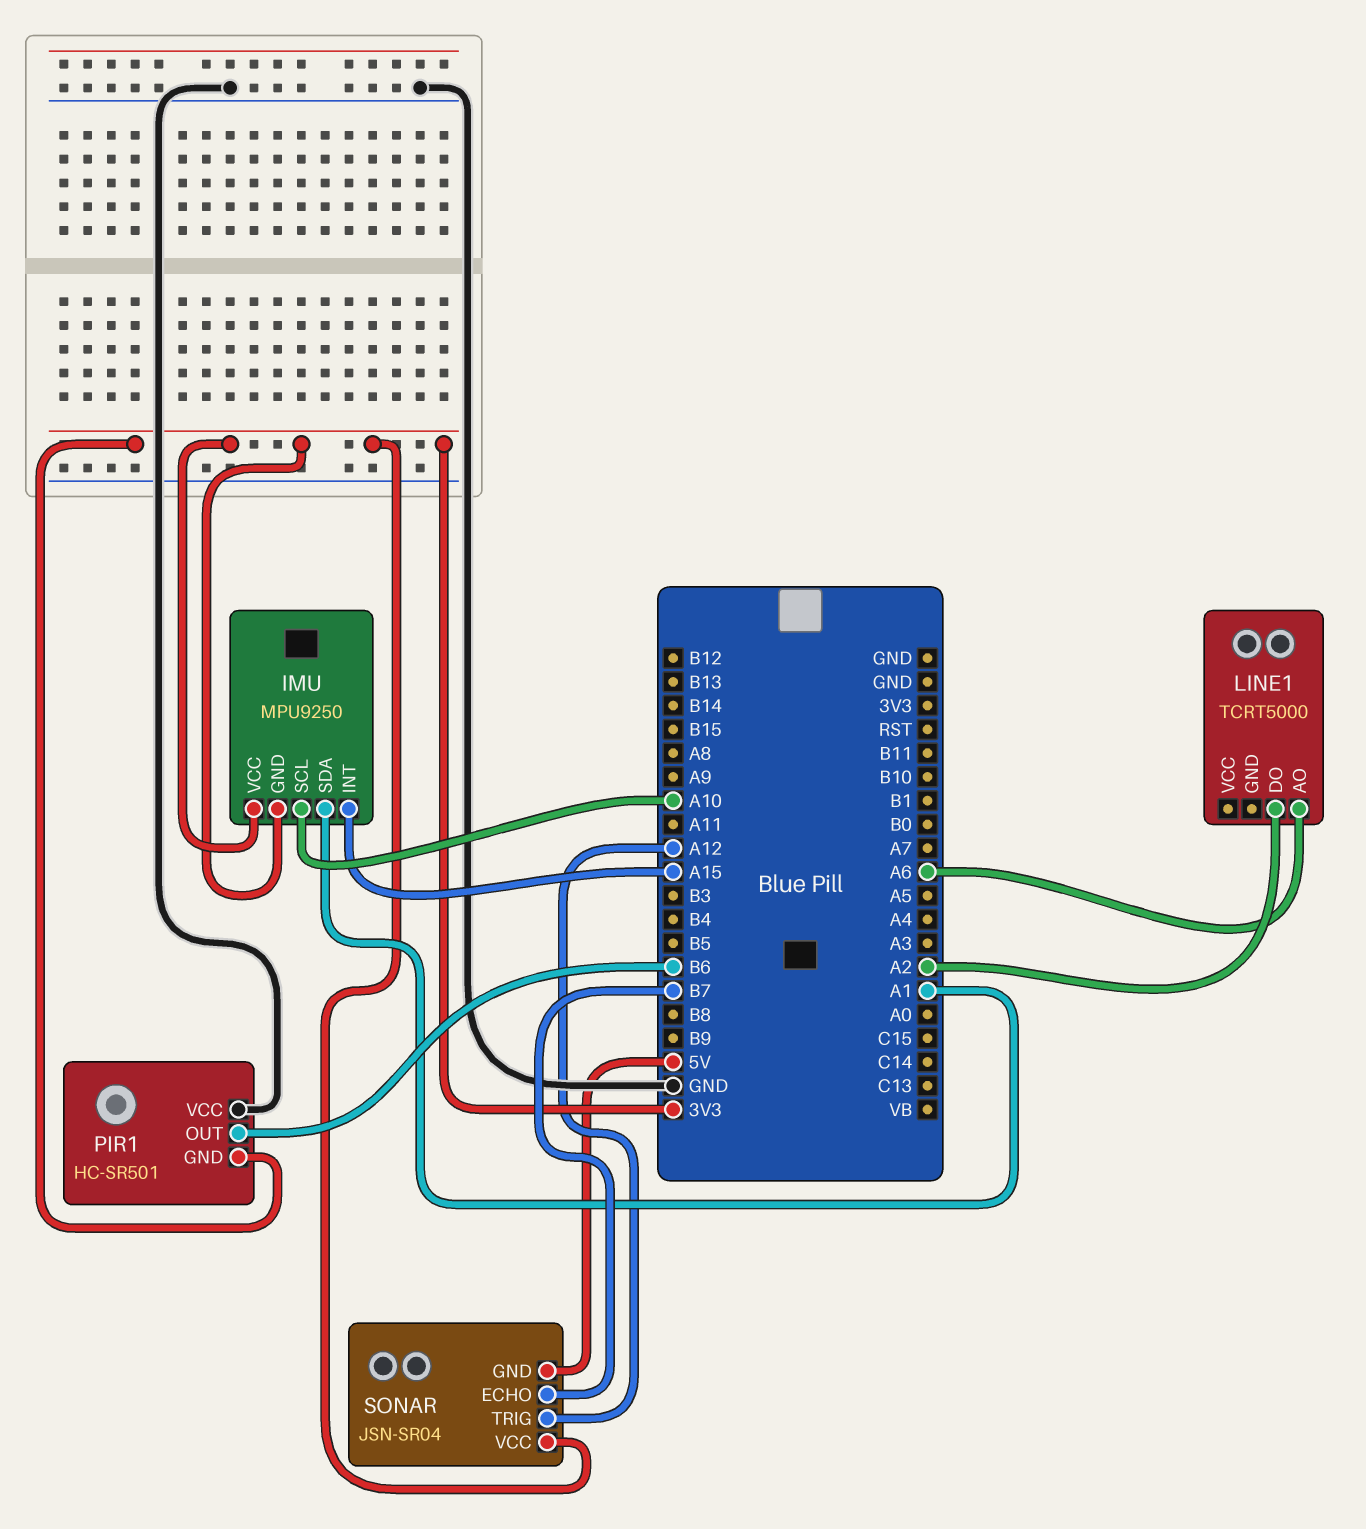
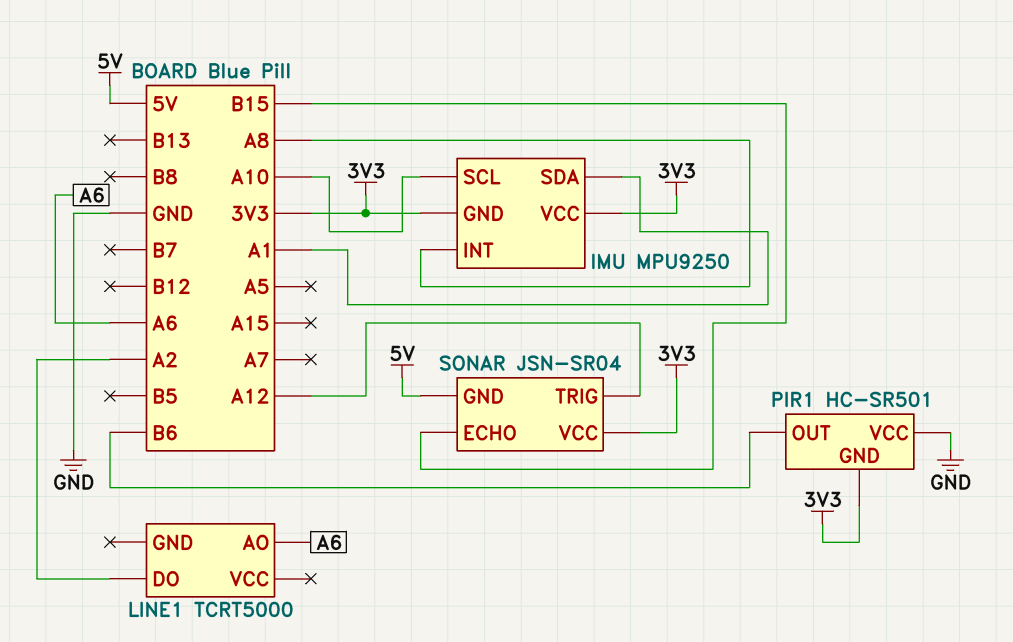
IMU pin INT: A15 -> A8
SONAR pin ECHO: B7 -> B15

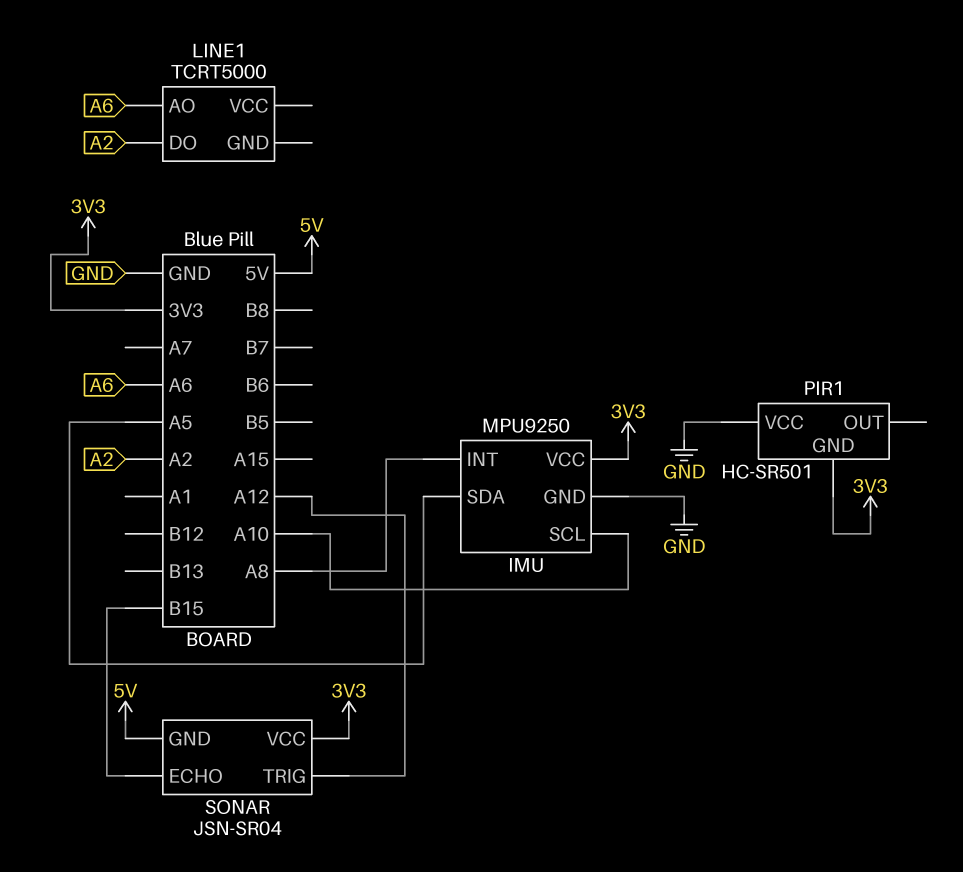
IMU pin GND: 3V3 -> GND
IMU pin SDA: A1 -> A5
PIR1 pin OUT: B6 -> none

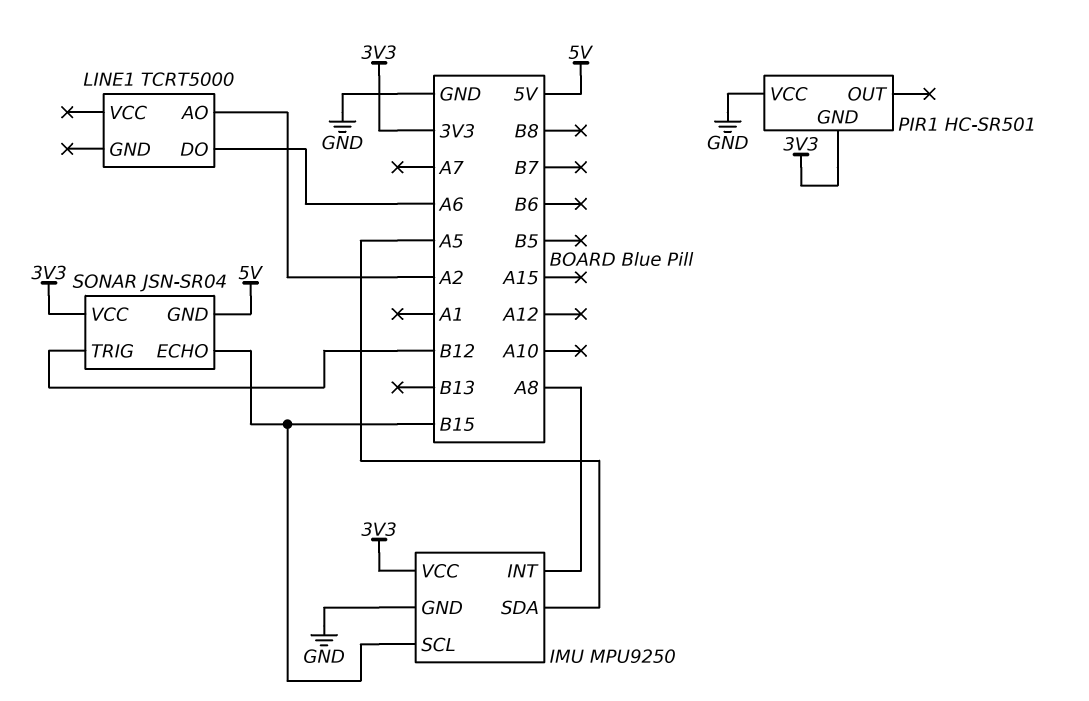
IMU pin SCL: A10 -> B15
LINE1 pin AO: A6 -> A2
LINE1 pin DO: A2 -> A6
SONAR pin TRIG: A12 -> B12

